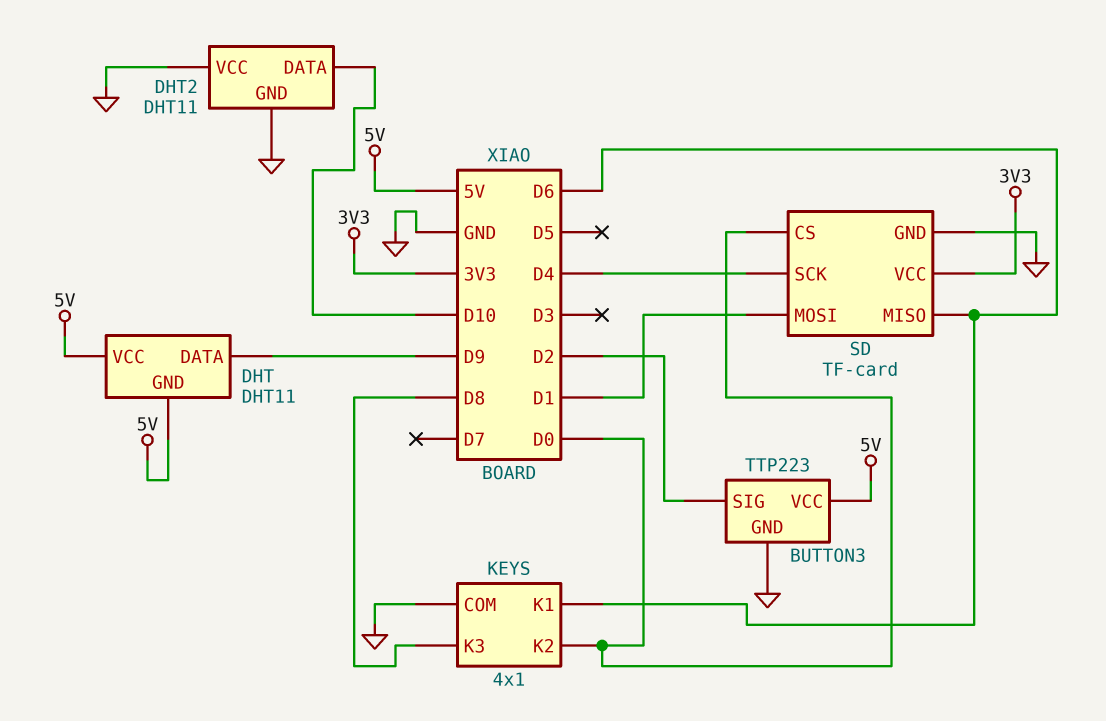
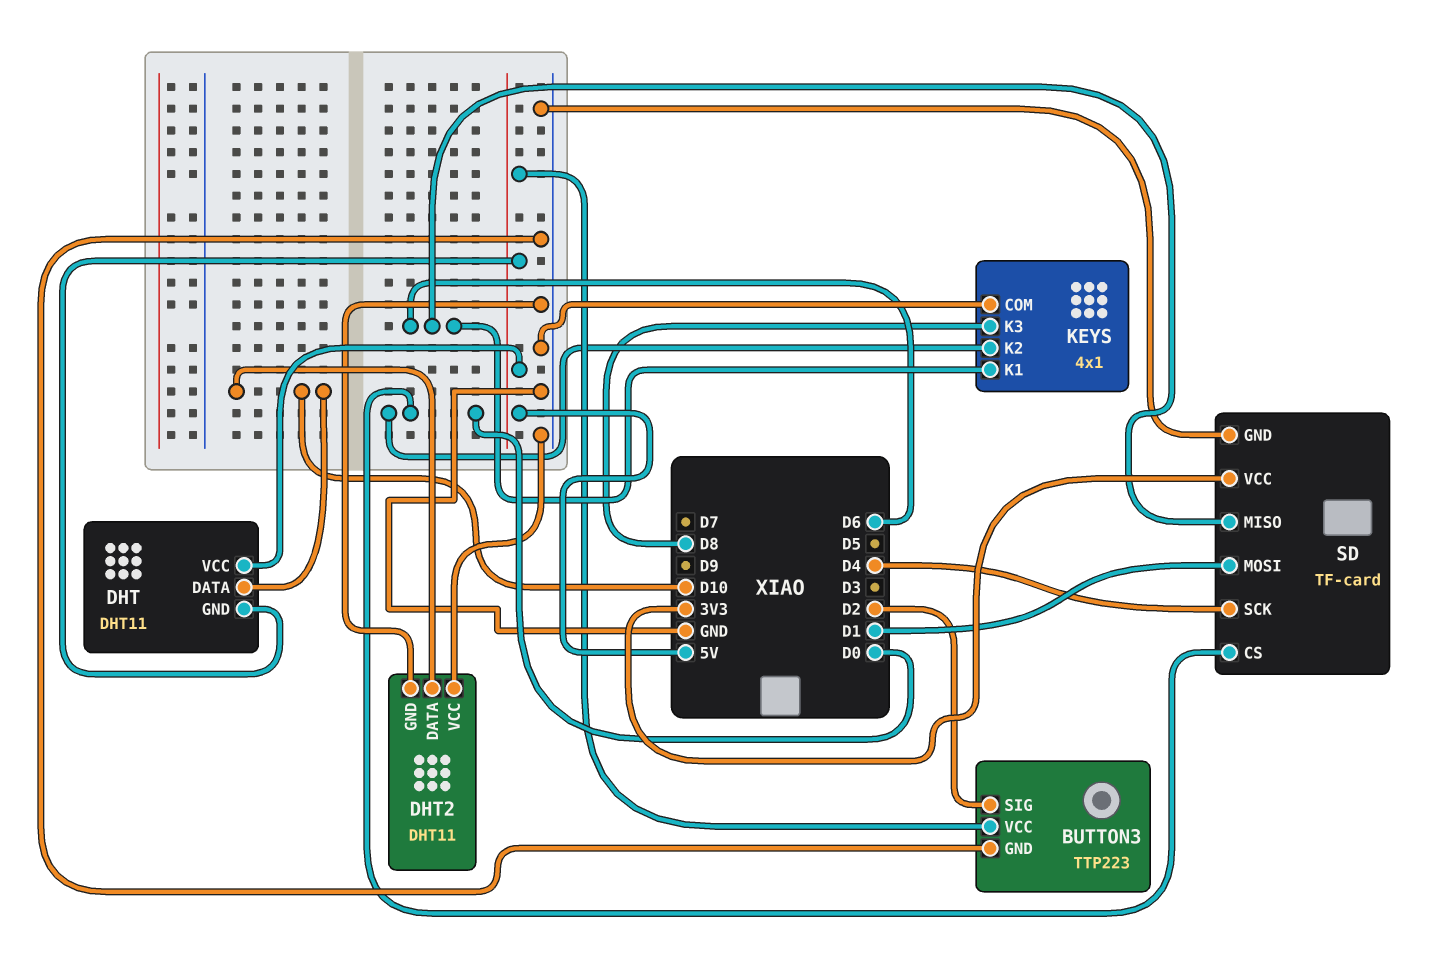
DHT pin DATA: D9 -> D10

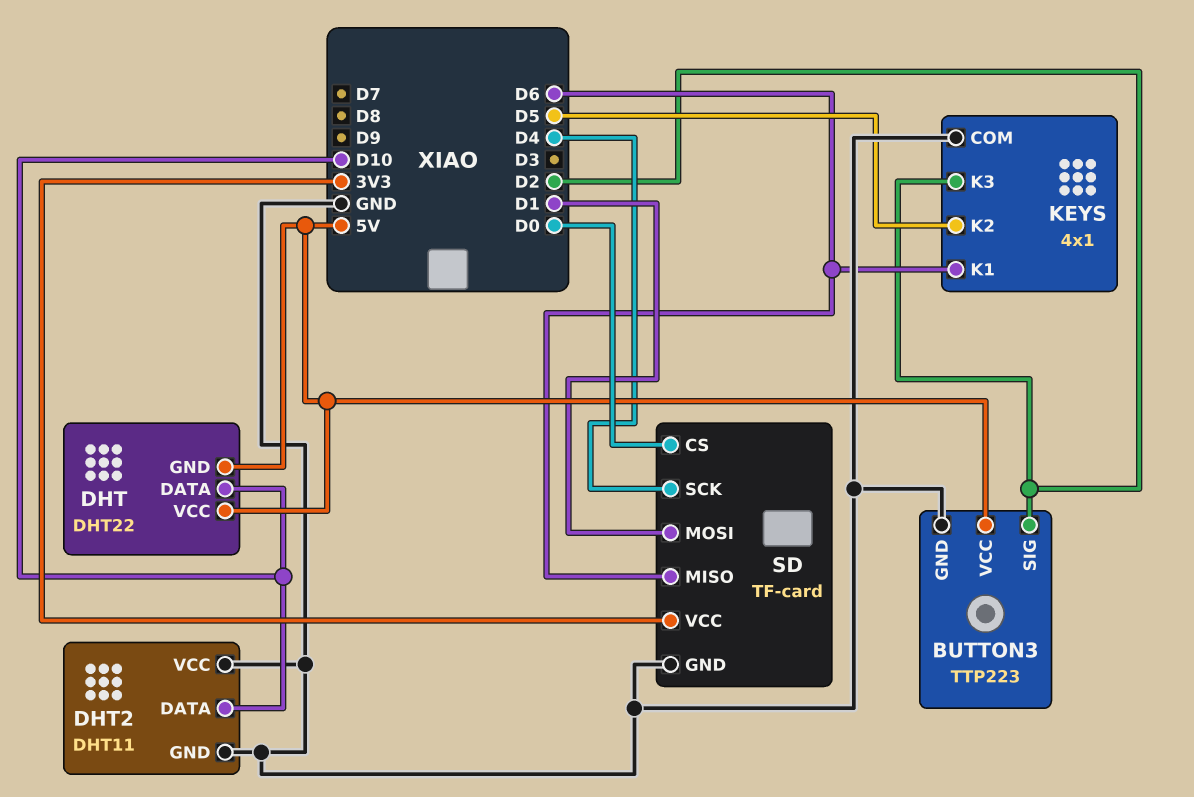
DHT: DHT11 -> DHT22
KEYS pin K2: D0 -> D5
KEYS pin K3: D8 -> D2

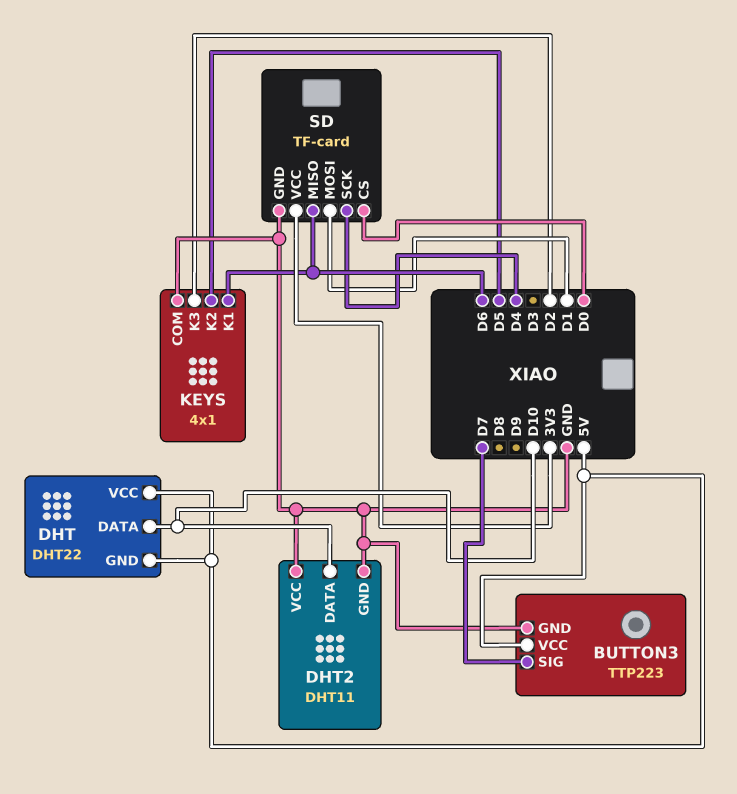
BUTTON3 pin SIG: D2 -> D7

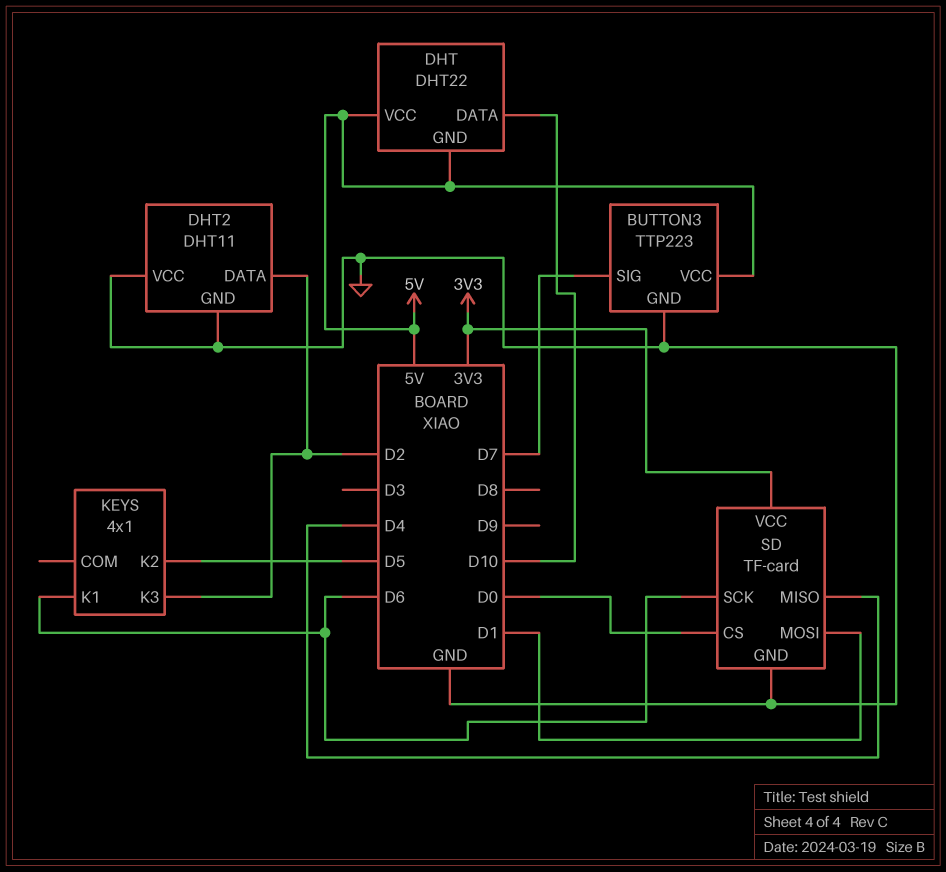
DHT2 pin DATA: D10 -> D2
KEYS pin COM: GND -> none
SD pin MISO: D6 -> D4
SD pin SCK: D4 -> D6

